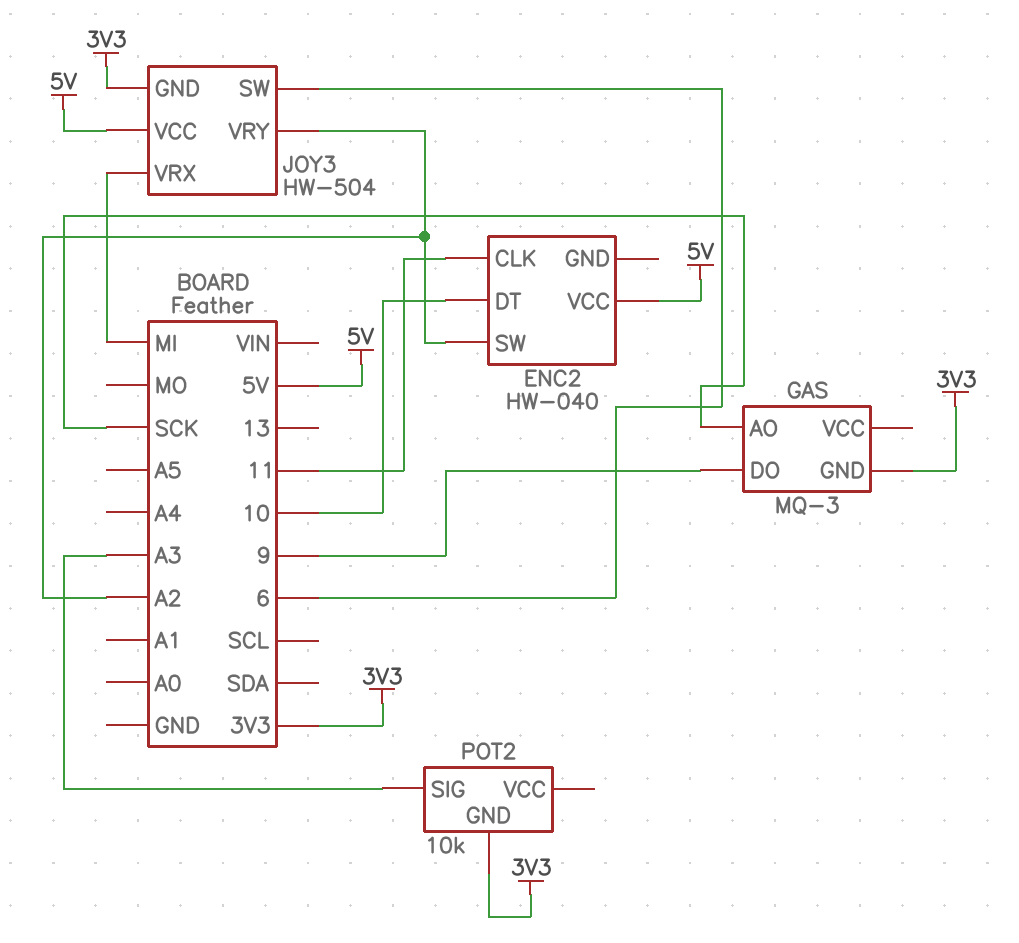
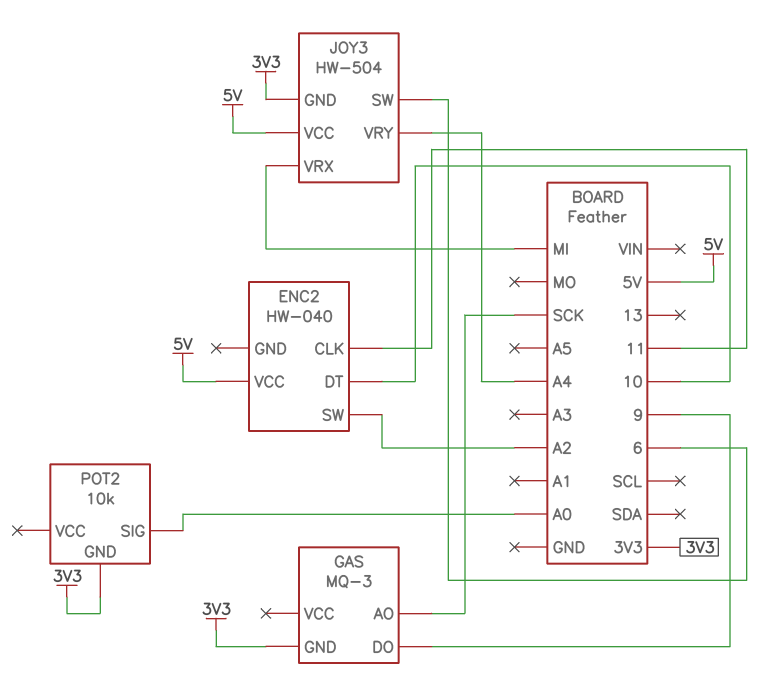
JOY3 pin VRY: A2 -> A4
POT2 pin SIG: A3 -> A0

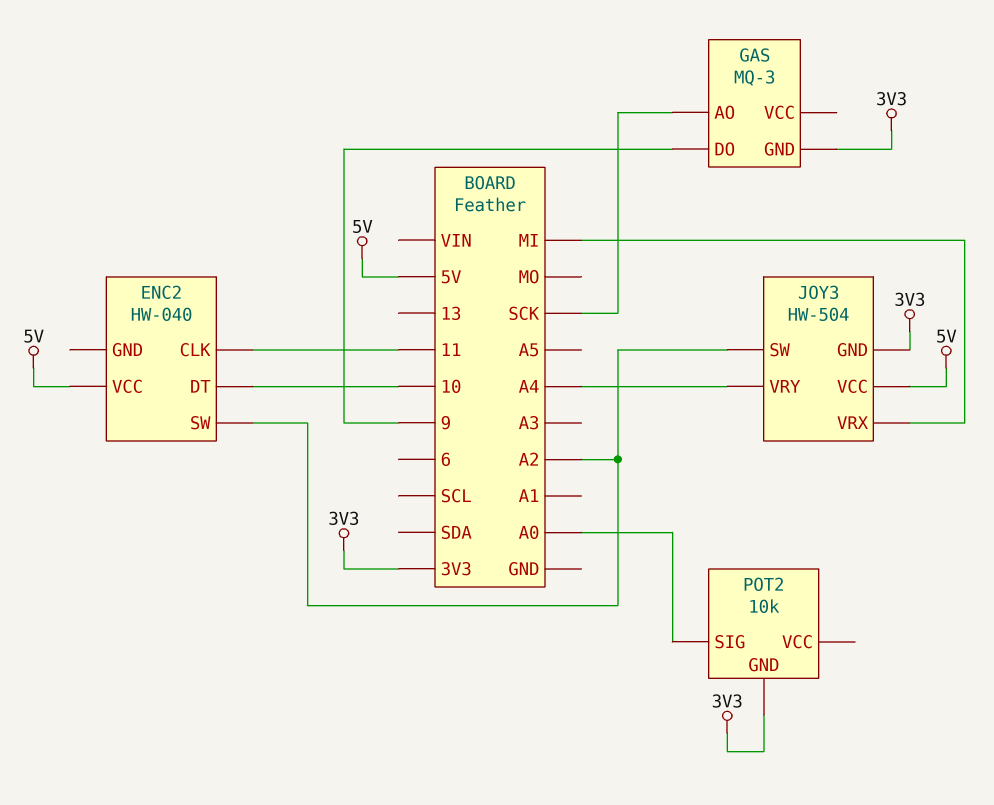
JOY3 pin SW: 6 -> A2

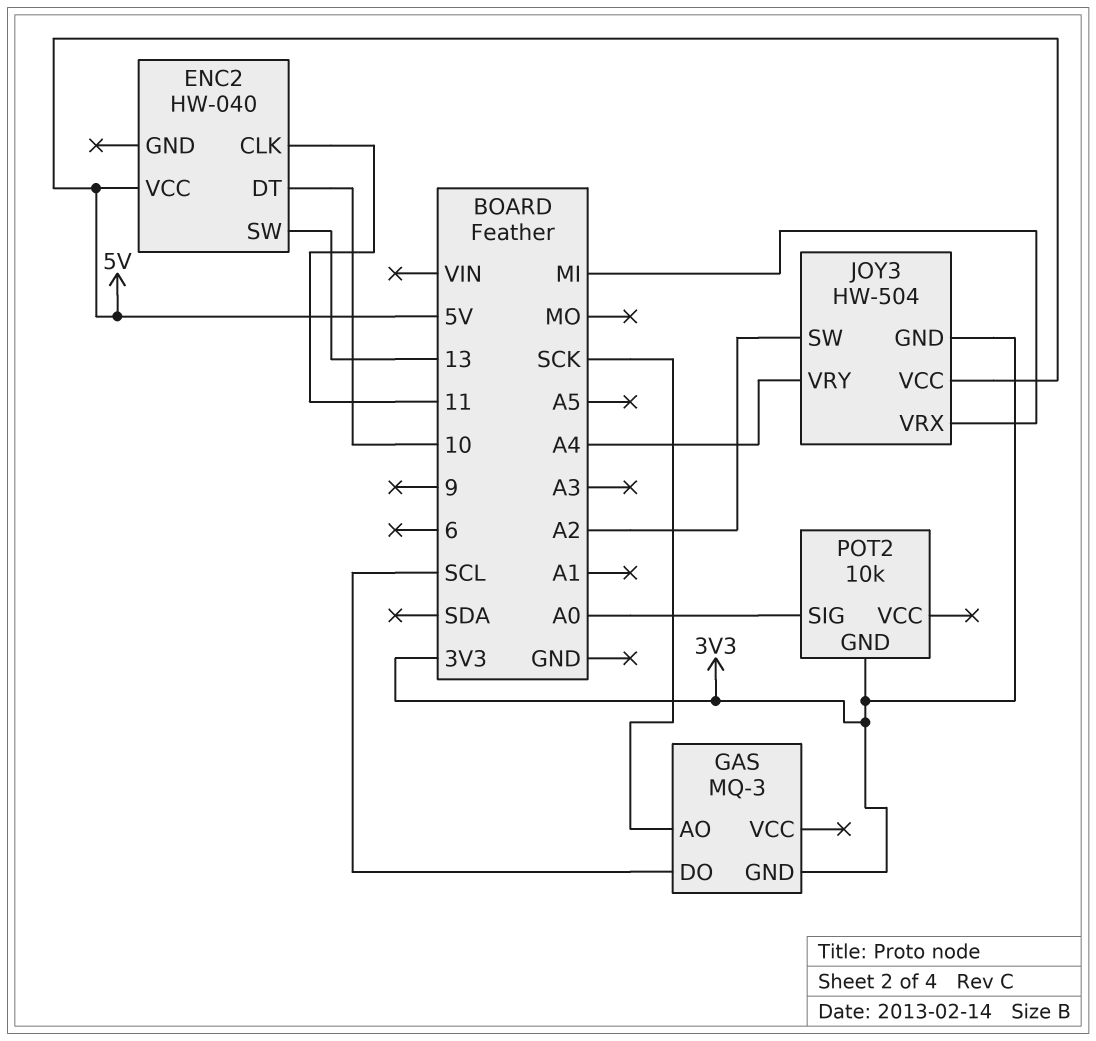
ENC2 pin SW: A2 -> 13
GAS pin DO: 9 -> SCL

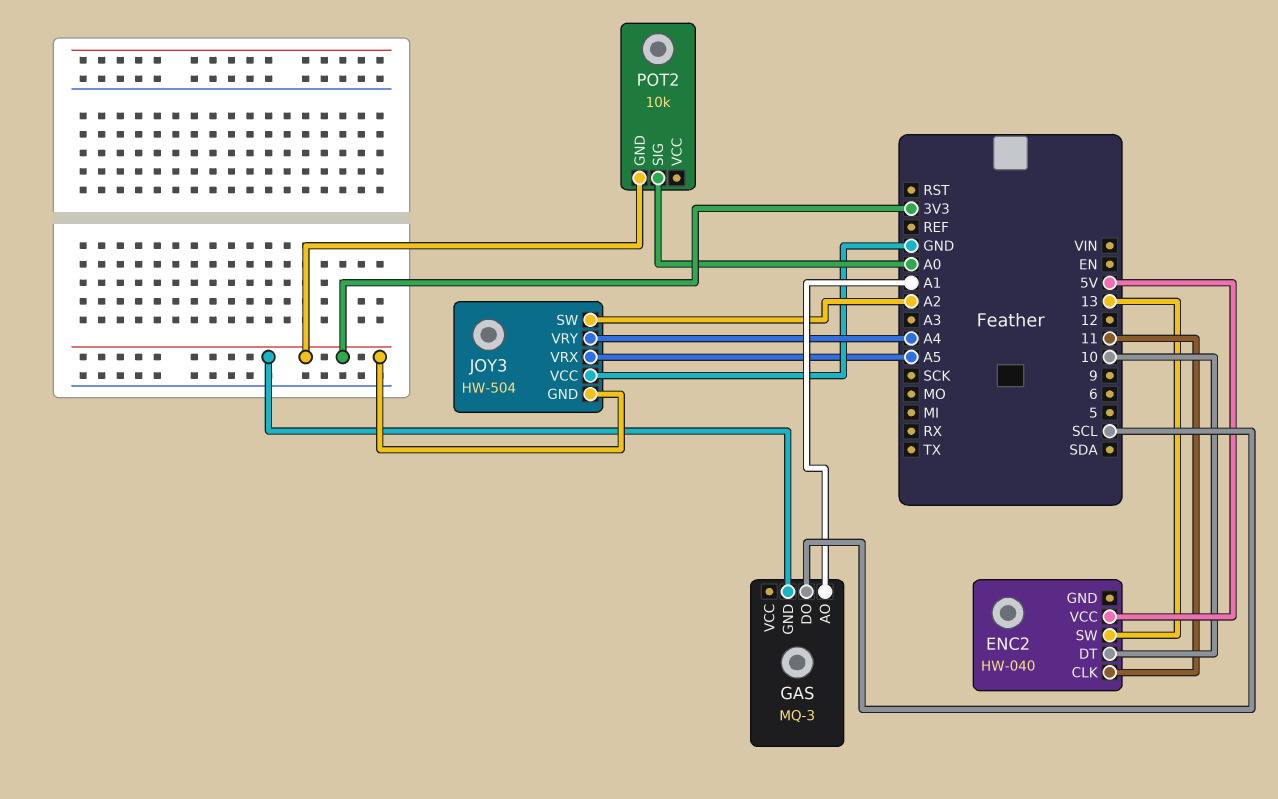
GAS pin AO: SCK -> A1
JOY3 pin VCC: 5V -> GND
JOY3 pin VRX: MI -> A5

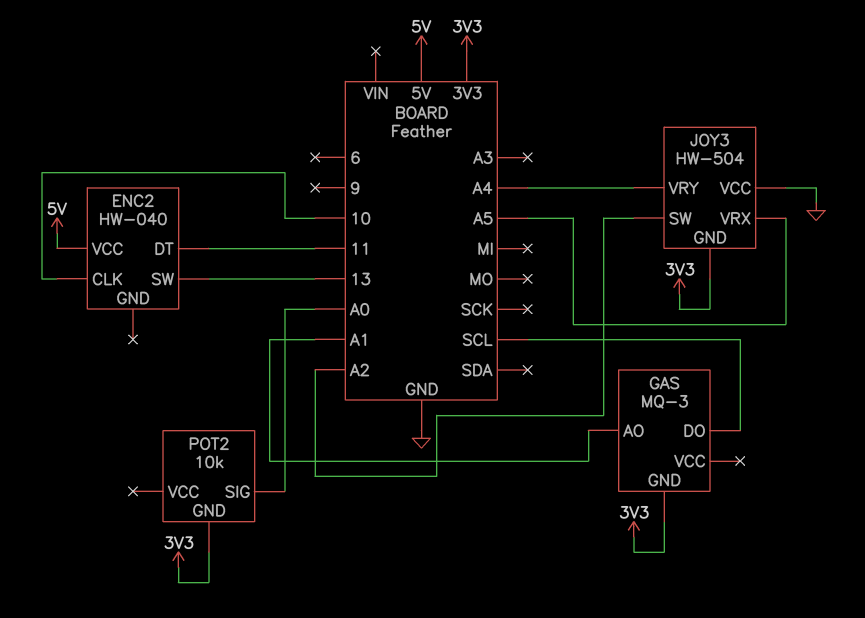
ENC2 pin CLK: 11 -> 10
ENC2 pin DT: 10 -> 11

